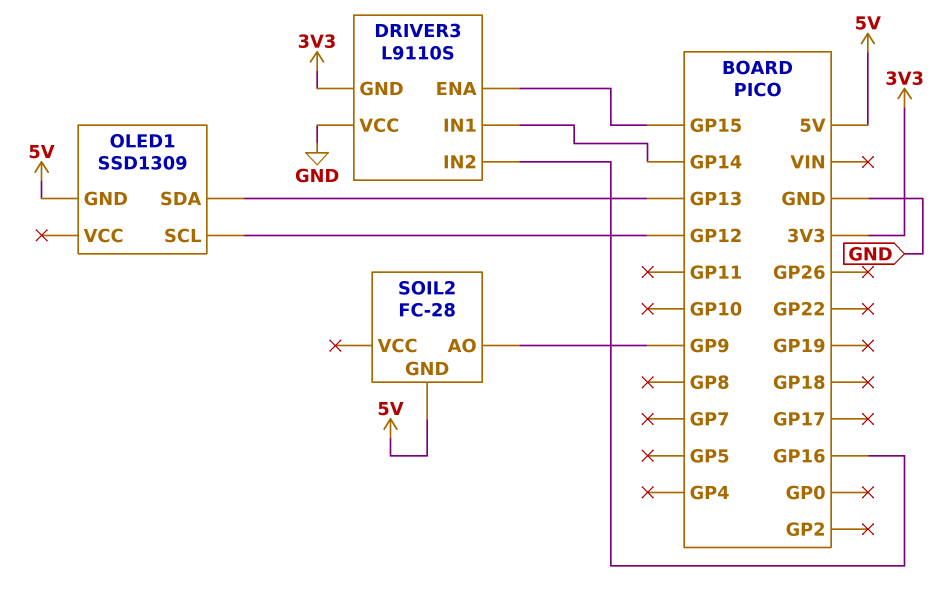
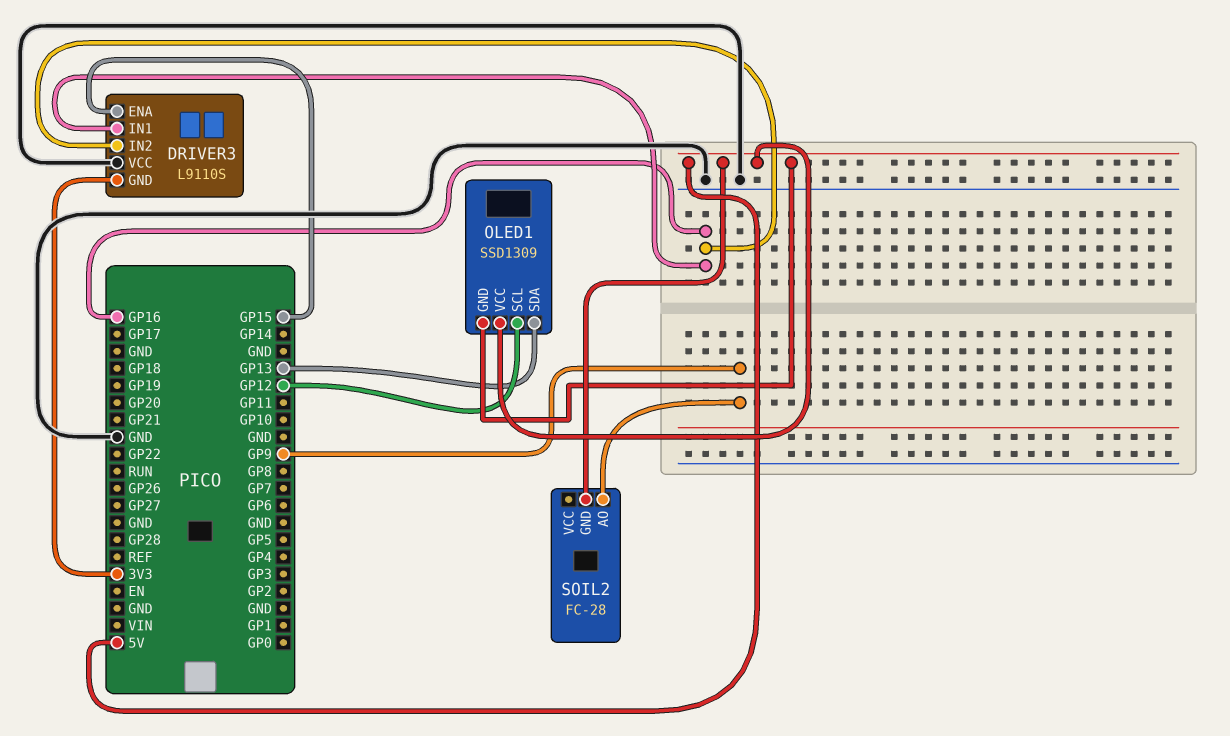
DRIVER3 pin IN1: GP14 -> GP16
OLED1 pin VCC: none -> 5V

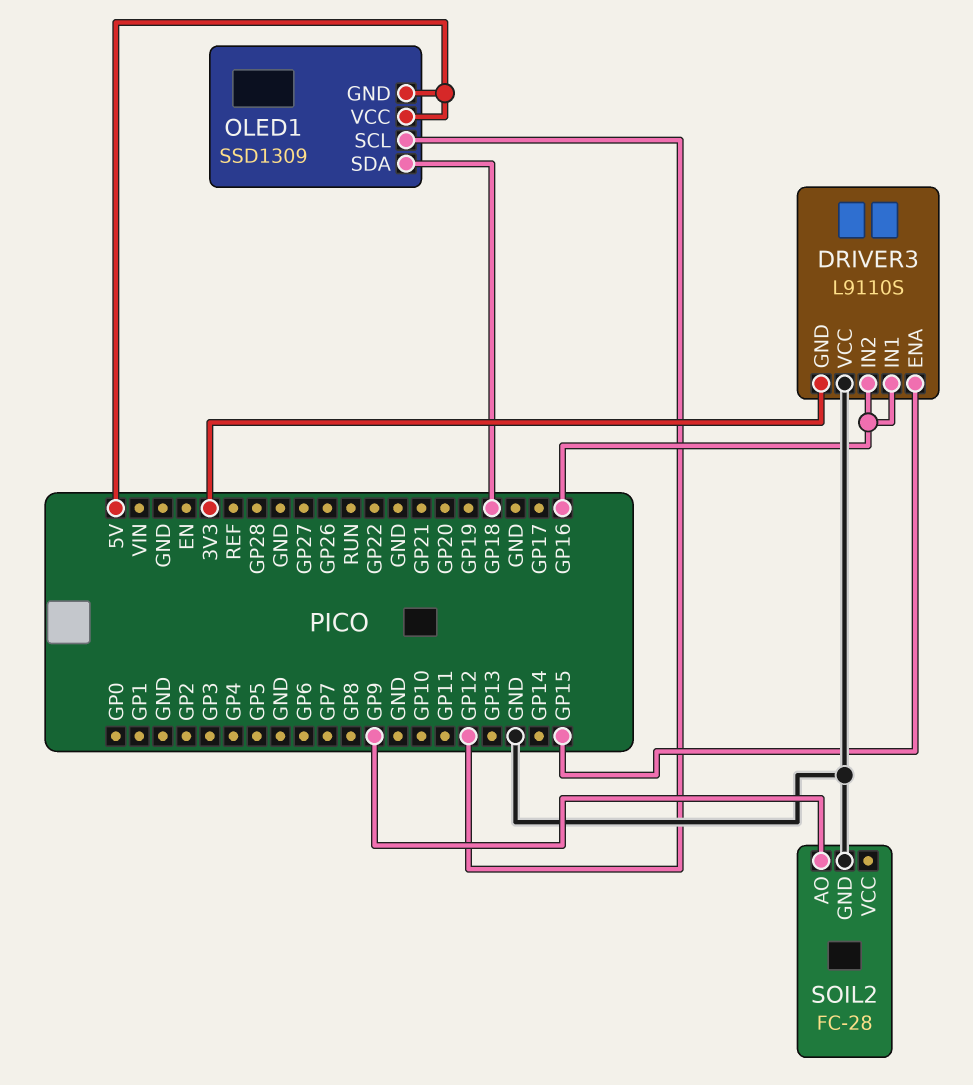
OLED1 pin SDA: GP13 -> GP18
SOIL2 pin GND: 5V -> GND

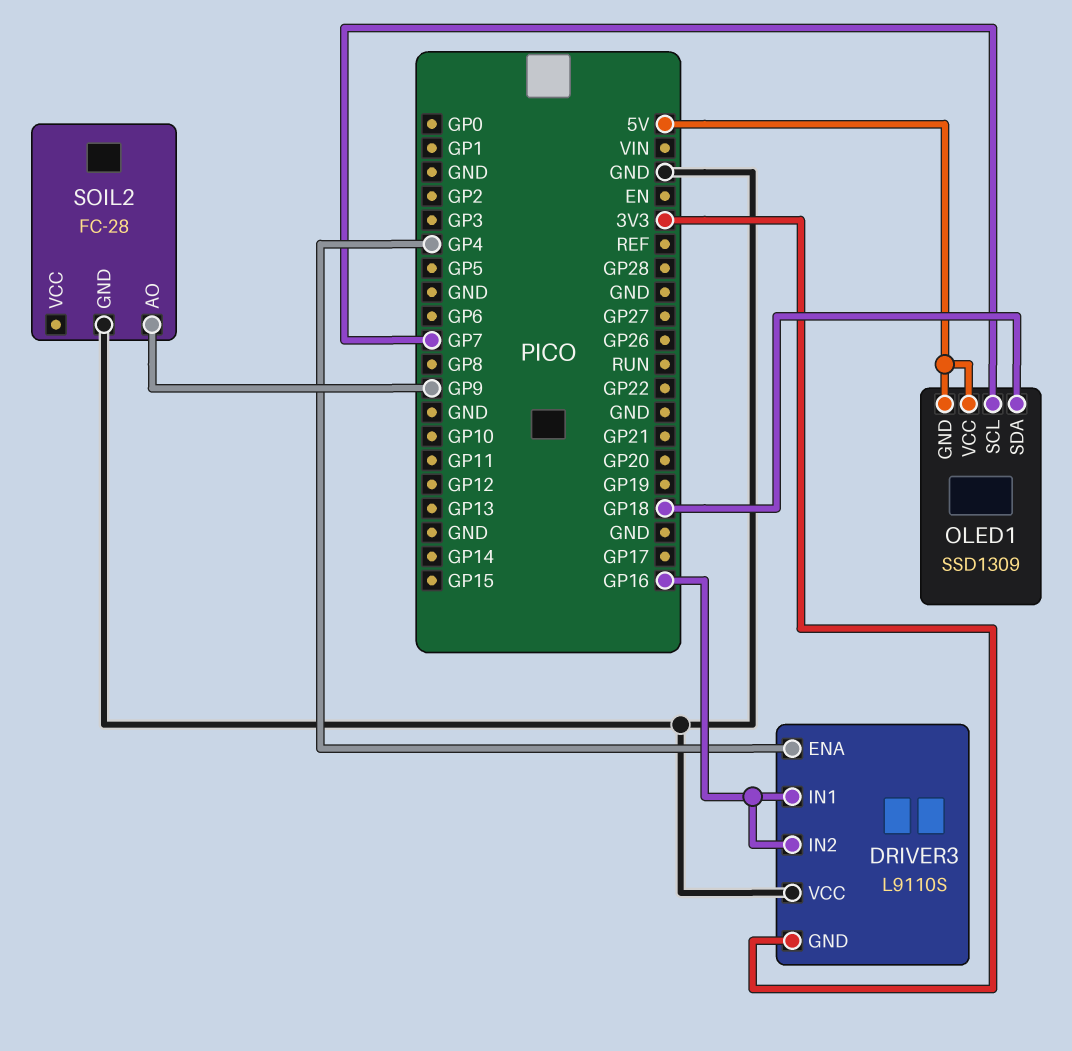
DRIVER3 pin ENA: GP15 -> GP4
OLED1 pin SCL: GP12 -> GP7

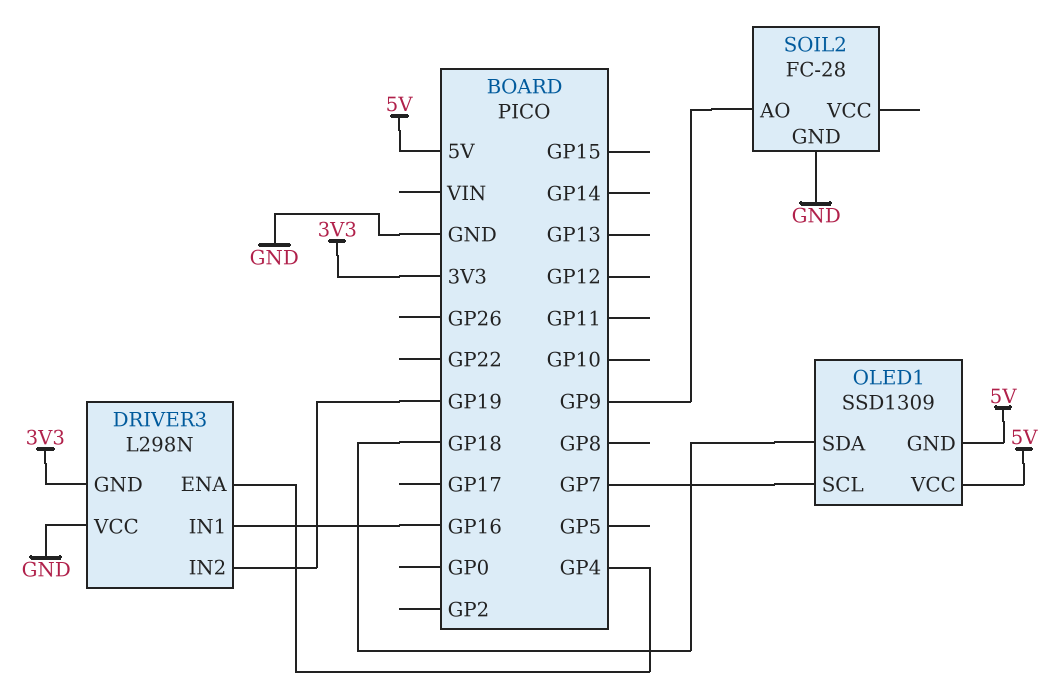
DRIVER3: L9110S -> L298N
DRIVER3 pin IN2: GP16 -> GP19

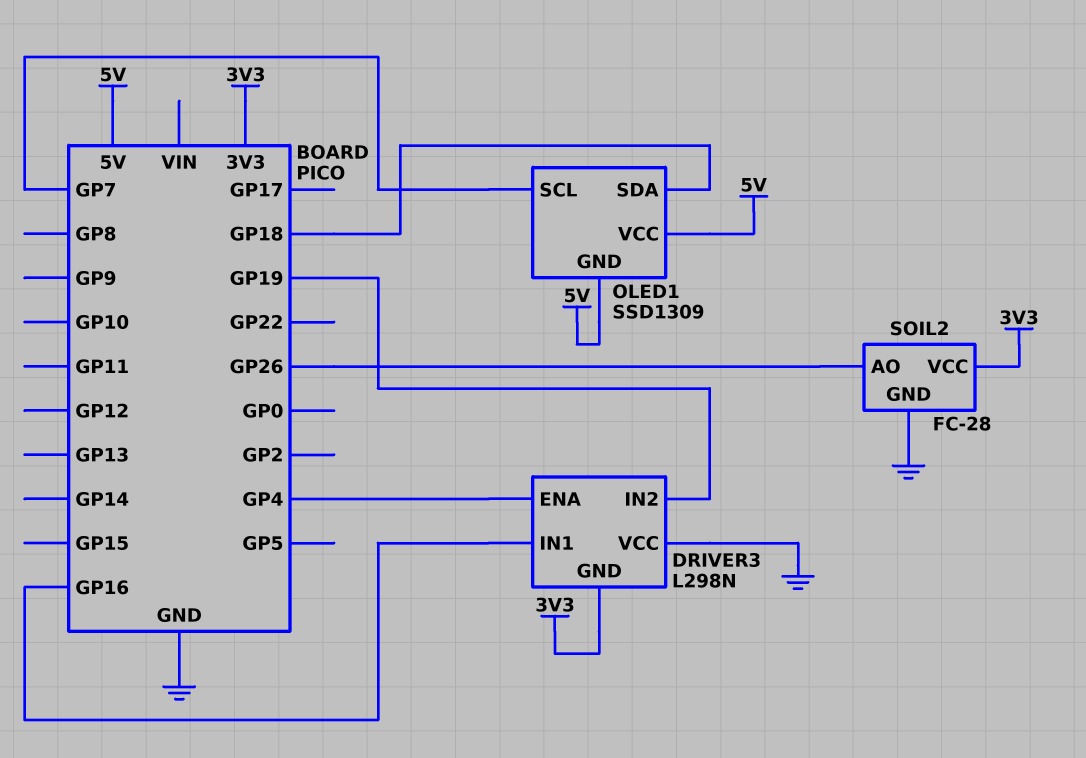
SOIL2 pin AO: GP9 -> GP26
SOIL2 pin VCC: none -> 3V3

